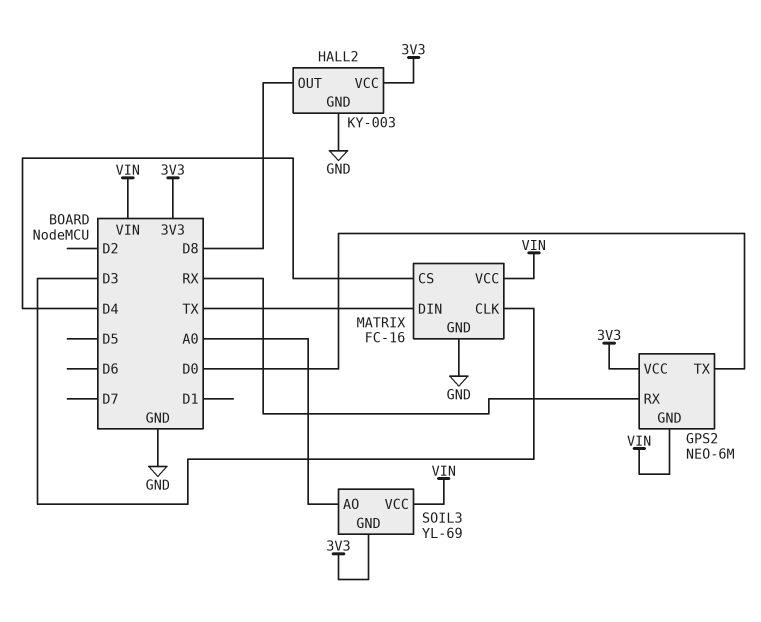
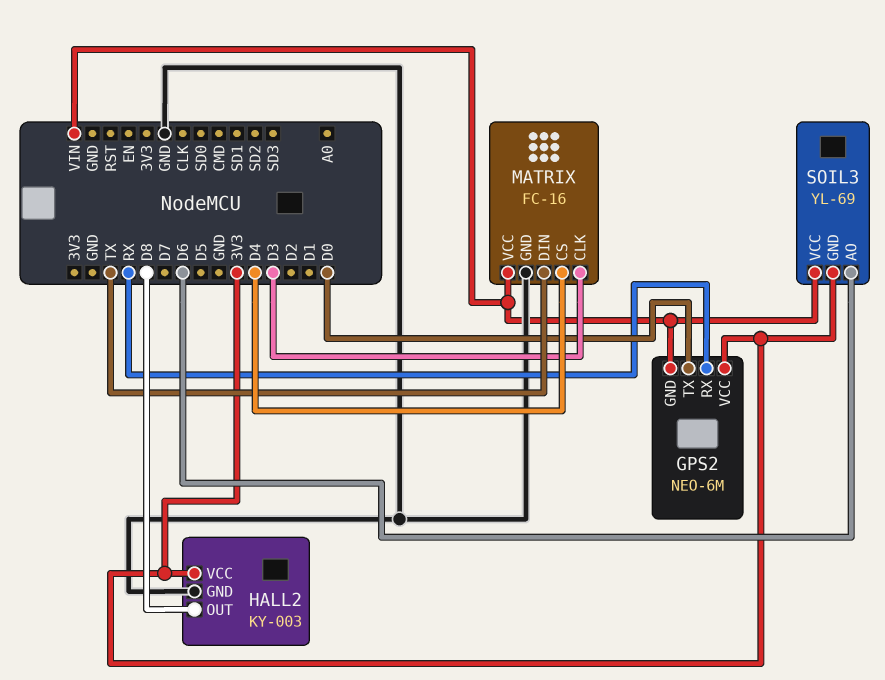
SOIL3 pin AO: A0 -> D6

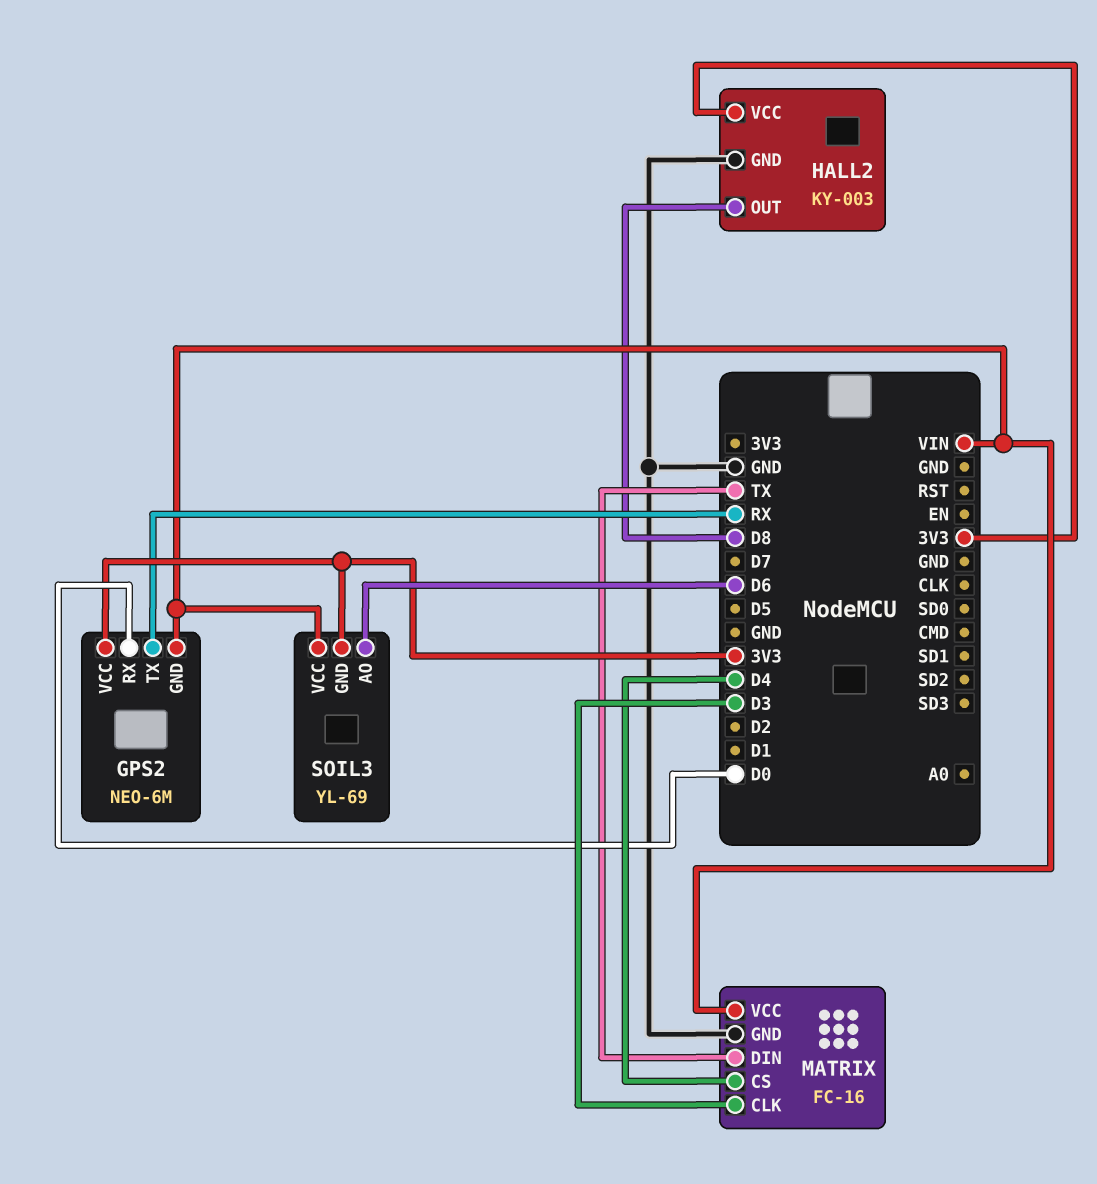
GPS2 pin RX: RX -> D0
GPS2 pin TX: D0 -> RX

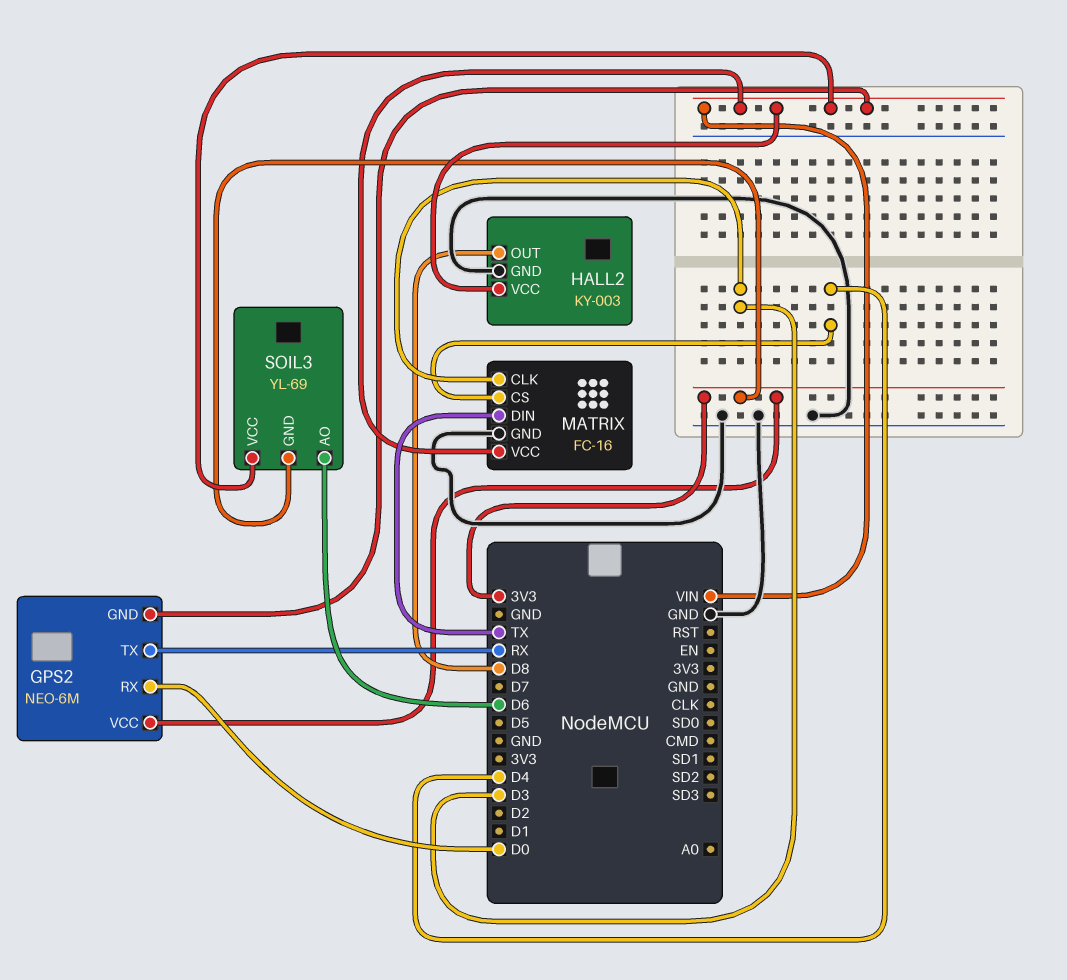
HALL2 pin VCC: 3V3 -> VIN

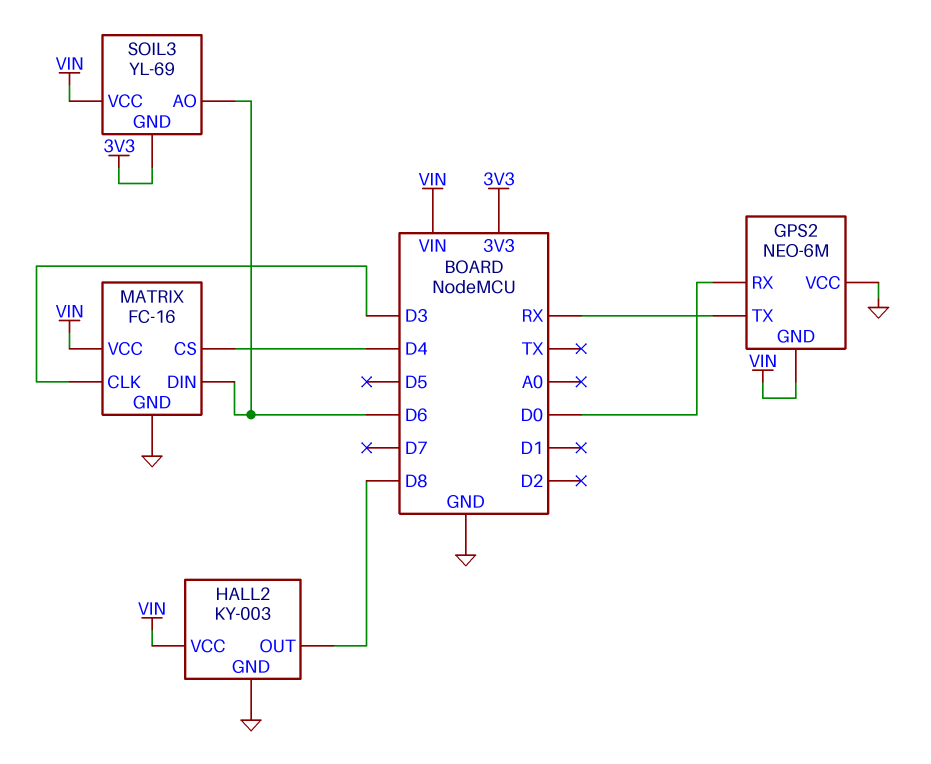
GPS2 pin VCC: 3V3 -> GND
MATRIX pin DIN: TX -> D6

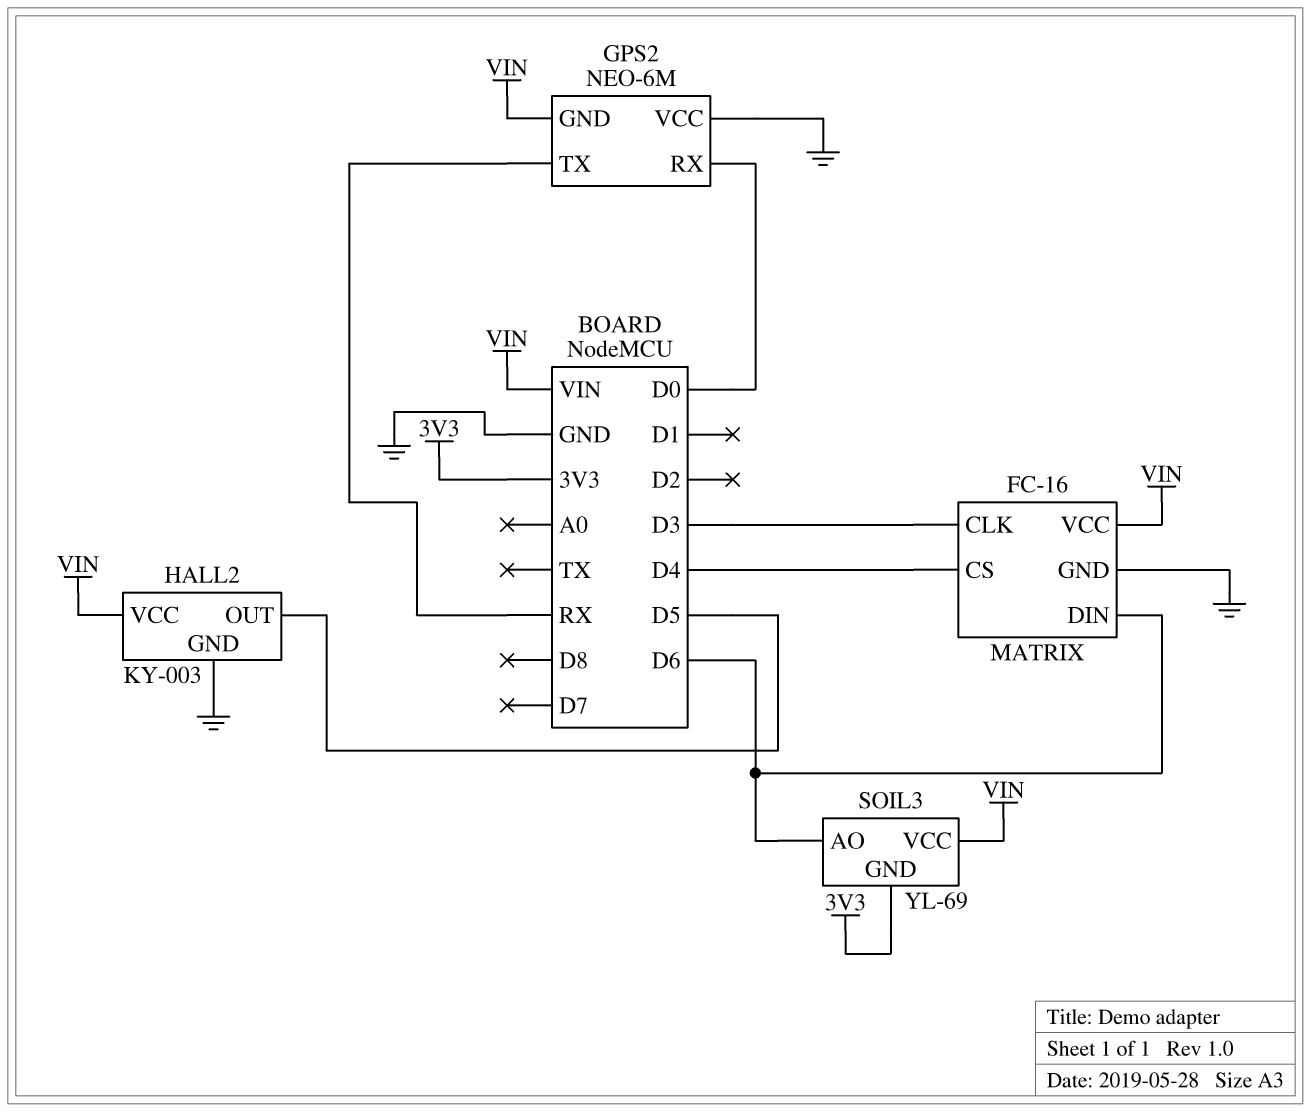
HALL2 pin OUT: D8 -> D5

